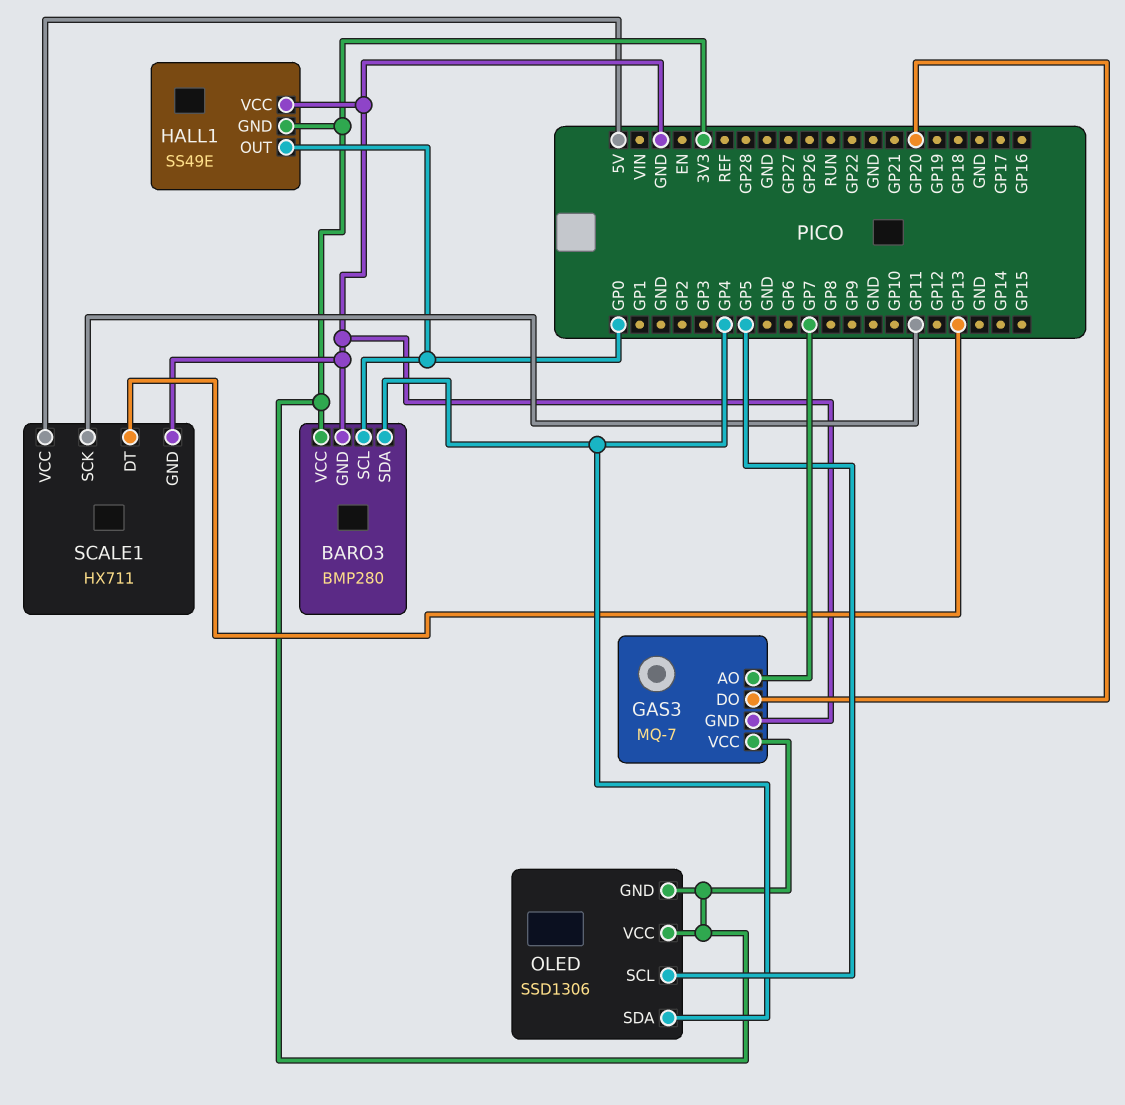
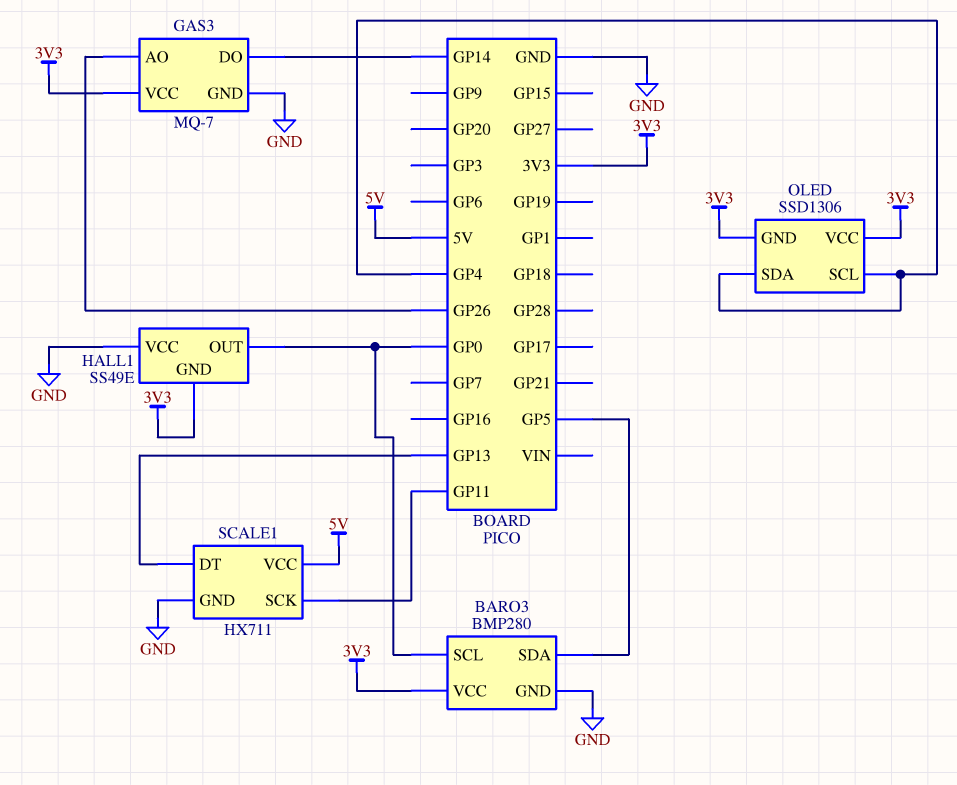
BARO3 pin SDA: GP4 -> GP5
GAS3 pin AO: GP7 -> GP26
GAS3 pin DO: GP20 -> GP14
OLED pin SCL: GP5 -> GP4

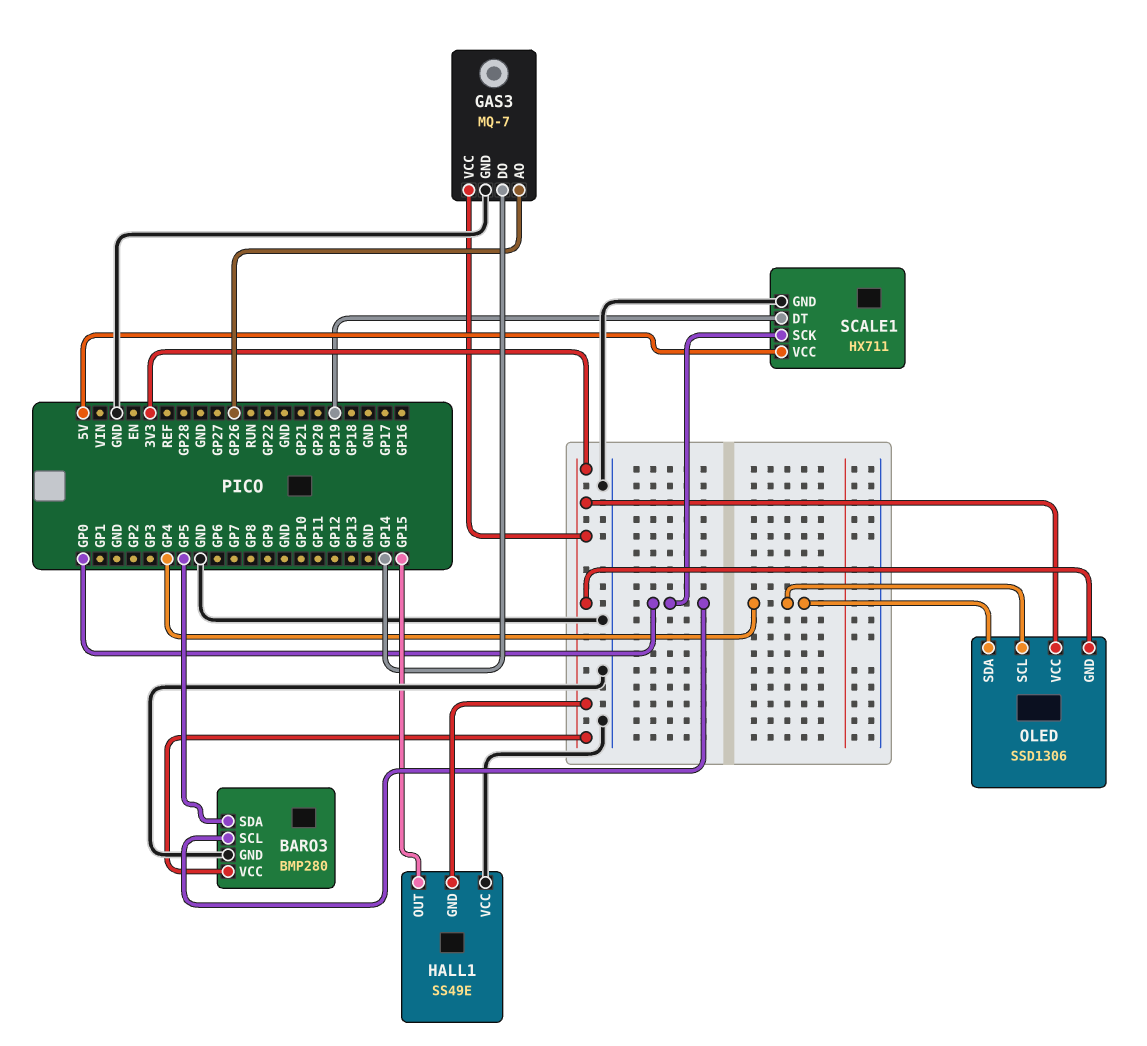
HALL1 pin OUT: GP0 -> GP15
SCALE1 pin DT: GP13 -> GP19
SCALE1 pin SCK: GP11 -> GP0

